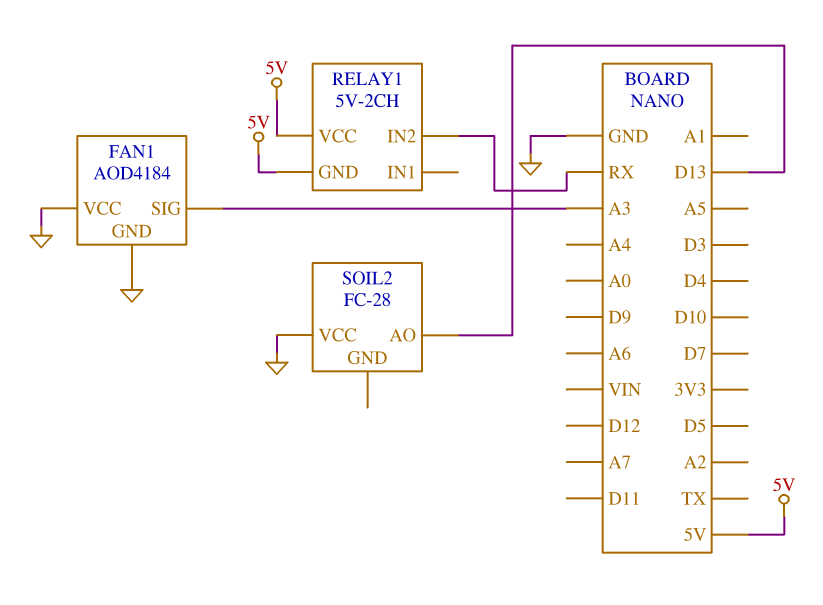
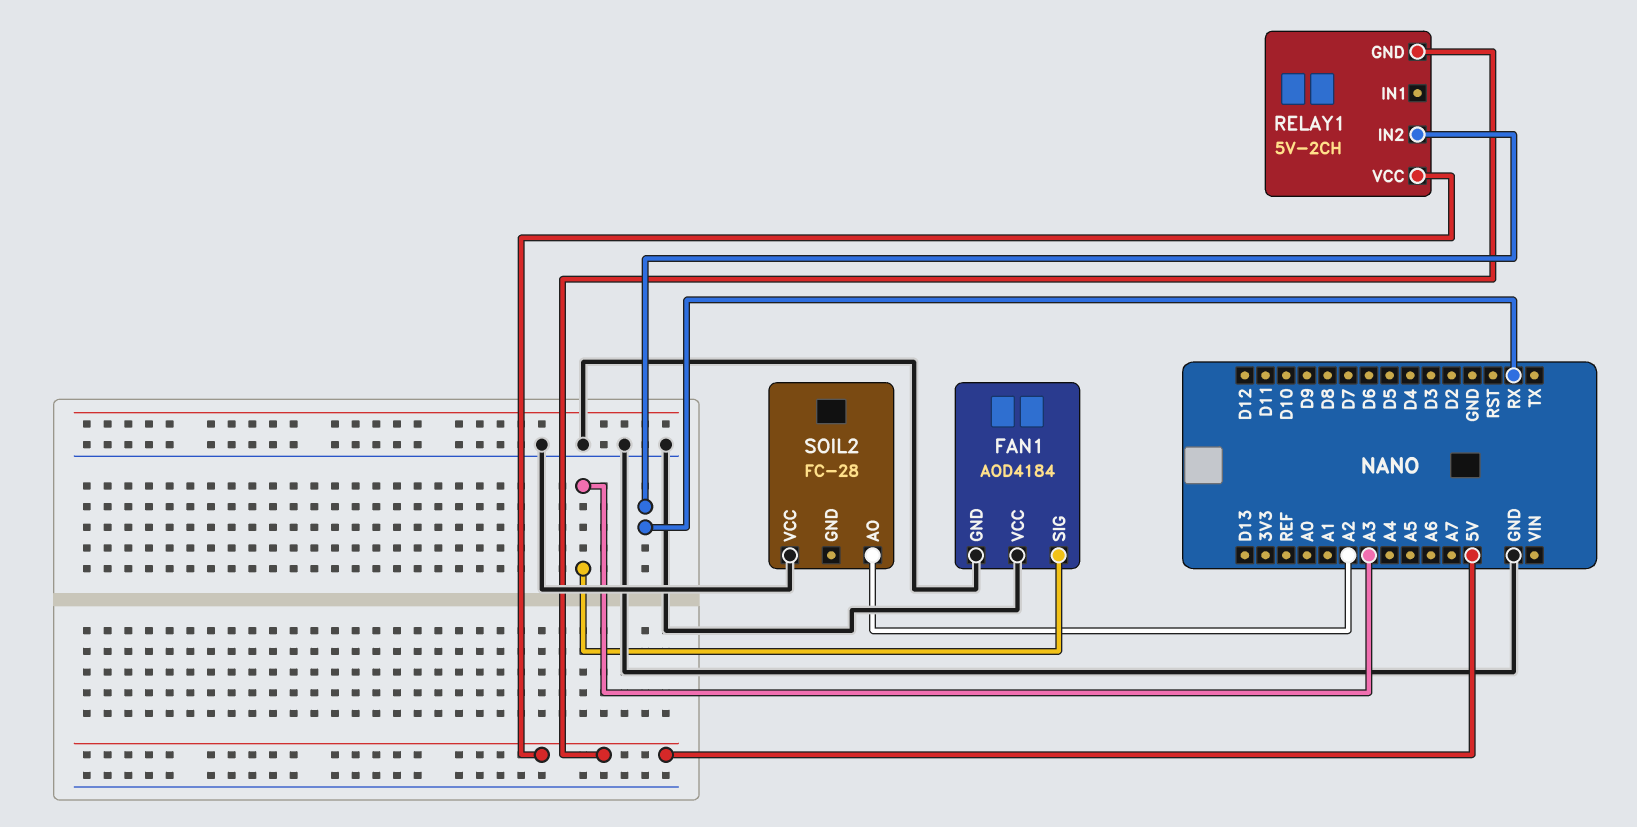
SOIL2 pin AO: D13 -> A2

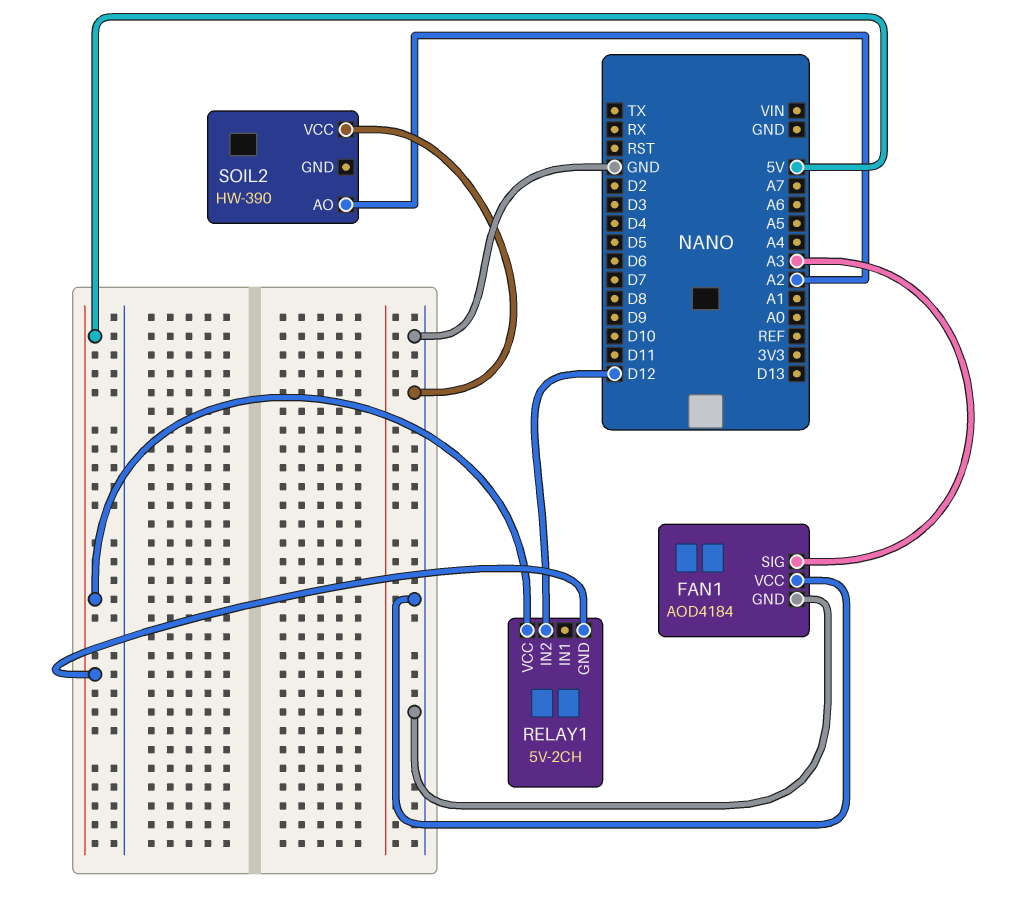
RELAY1 pin IN2: RX -> D12
SOIL2: FC-28 -> HW-390

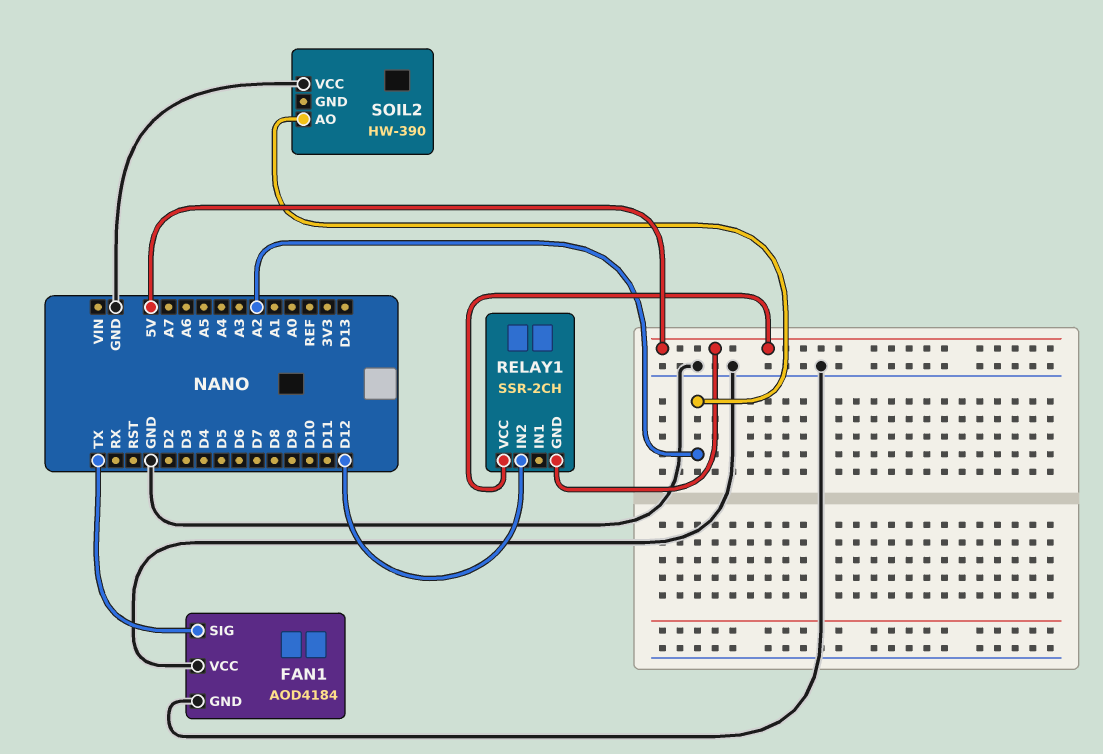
FAN1 pin SIG: A3 -> TX
RELAY1: 5V-2CH -> SSR-2CH

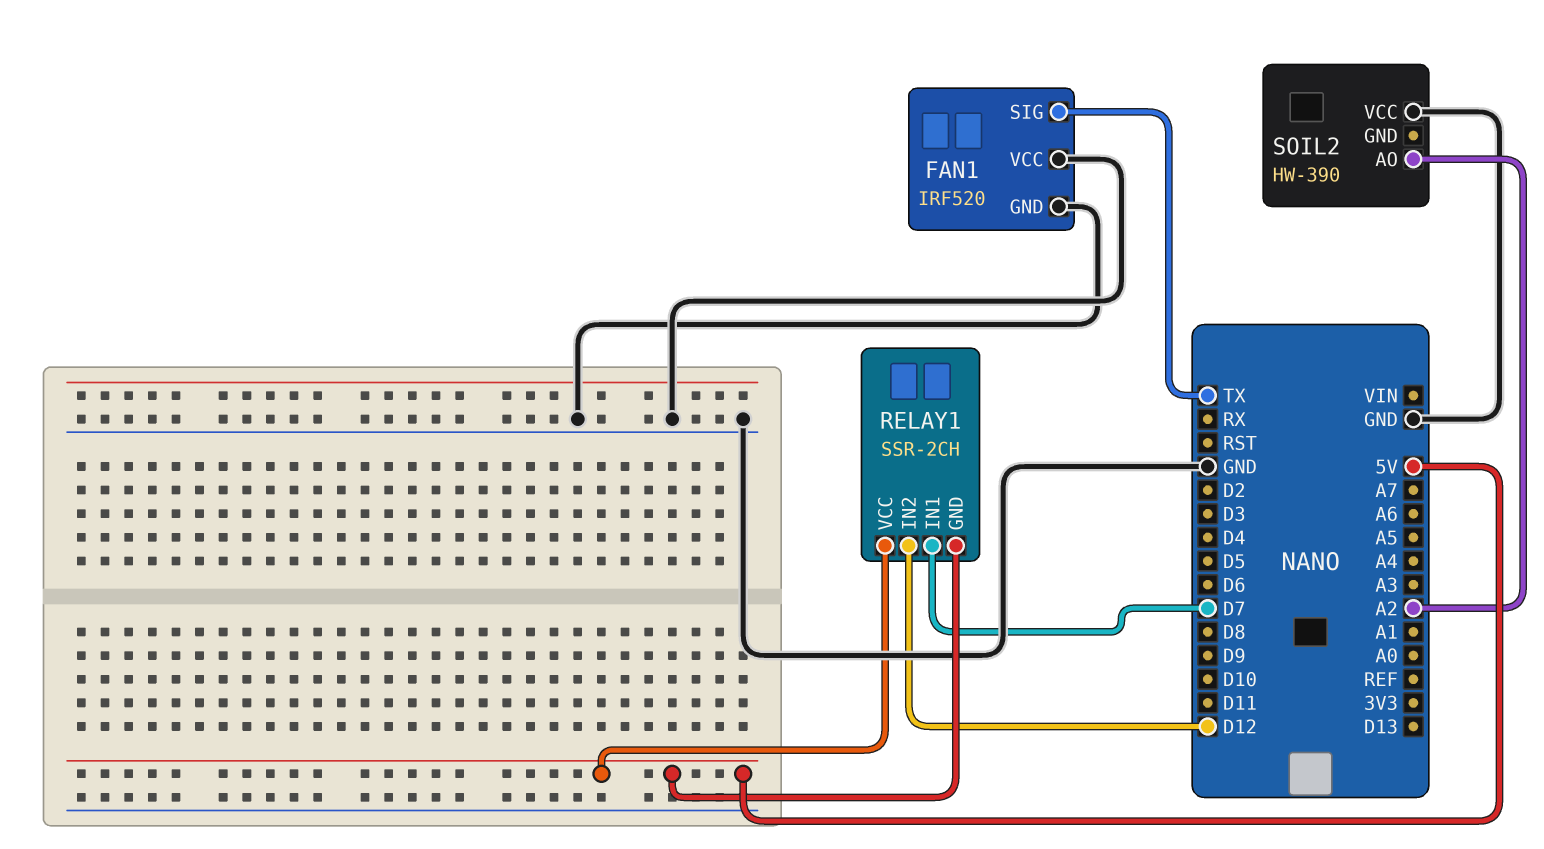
FAN1: AOD4184 -> IRF520
RELAY1 pin IN1: none -> D7

